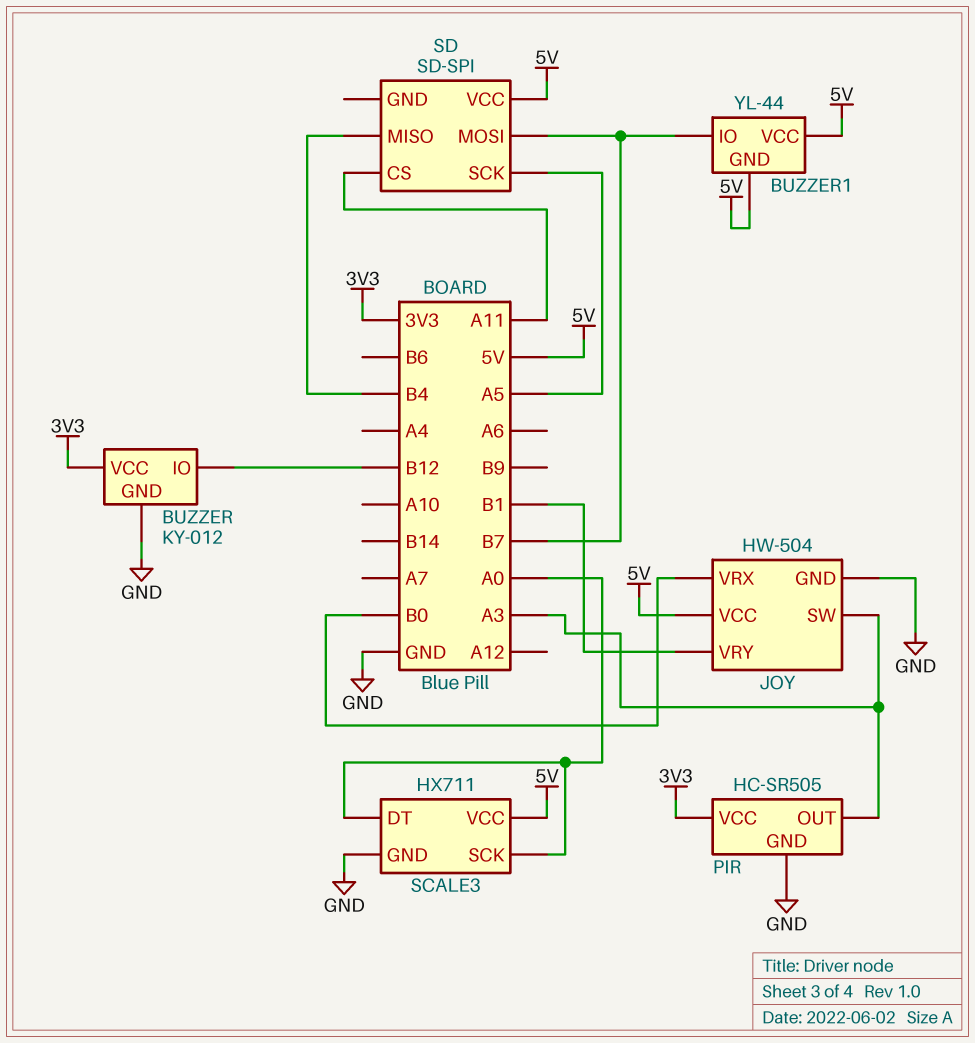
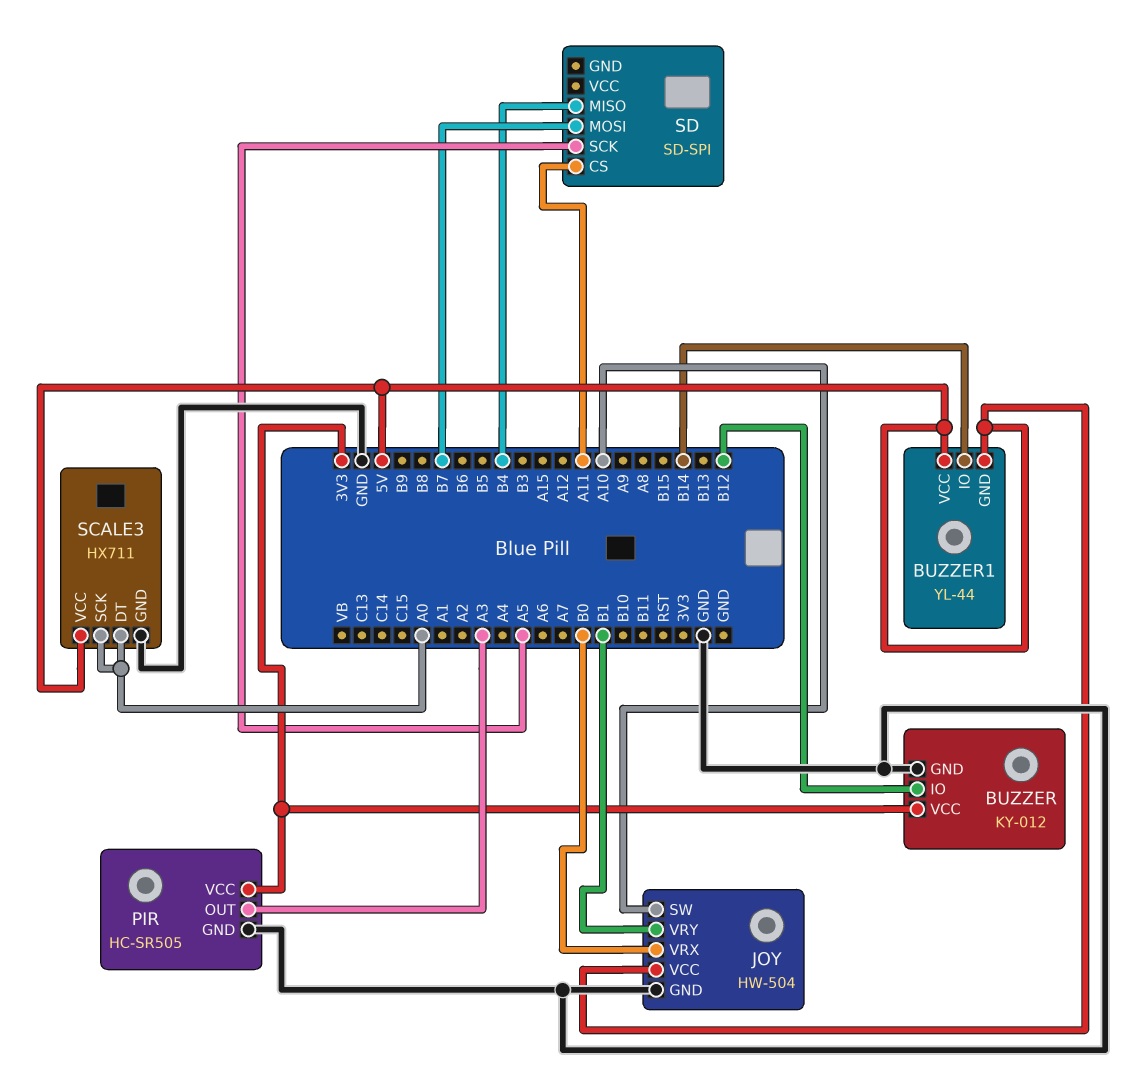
BUZZER1 pin IO: B7 -> B14
JOY pin SW: A3 -> A10
SD pin VCC: 5V -> none

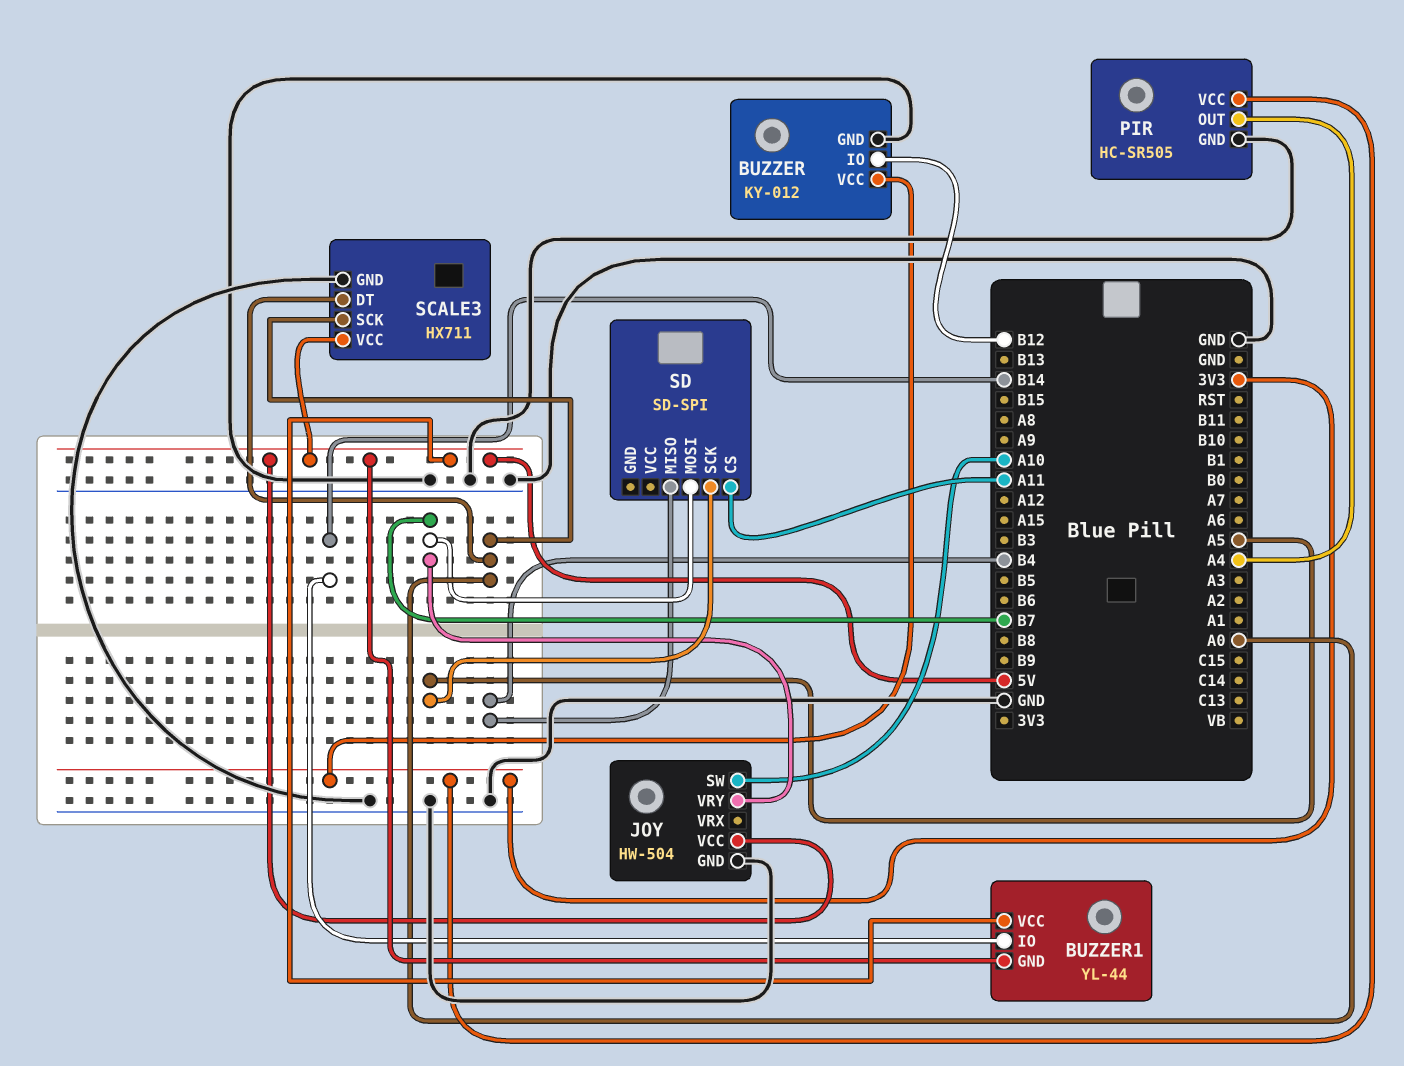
JOY pin VRX: B0 -> none
JOY pin VRY: B1 -> B7
PIR pin OUT: A3 -> A4

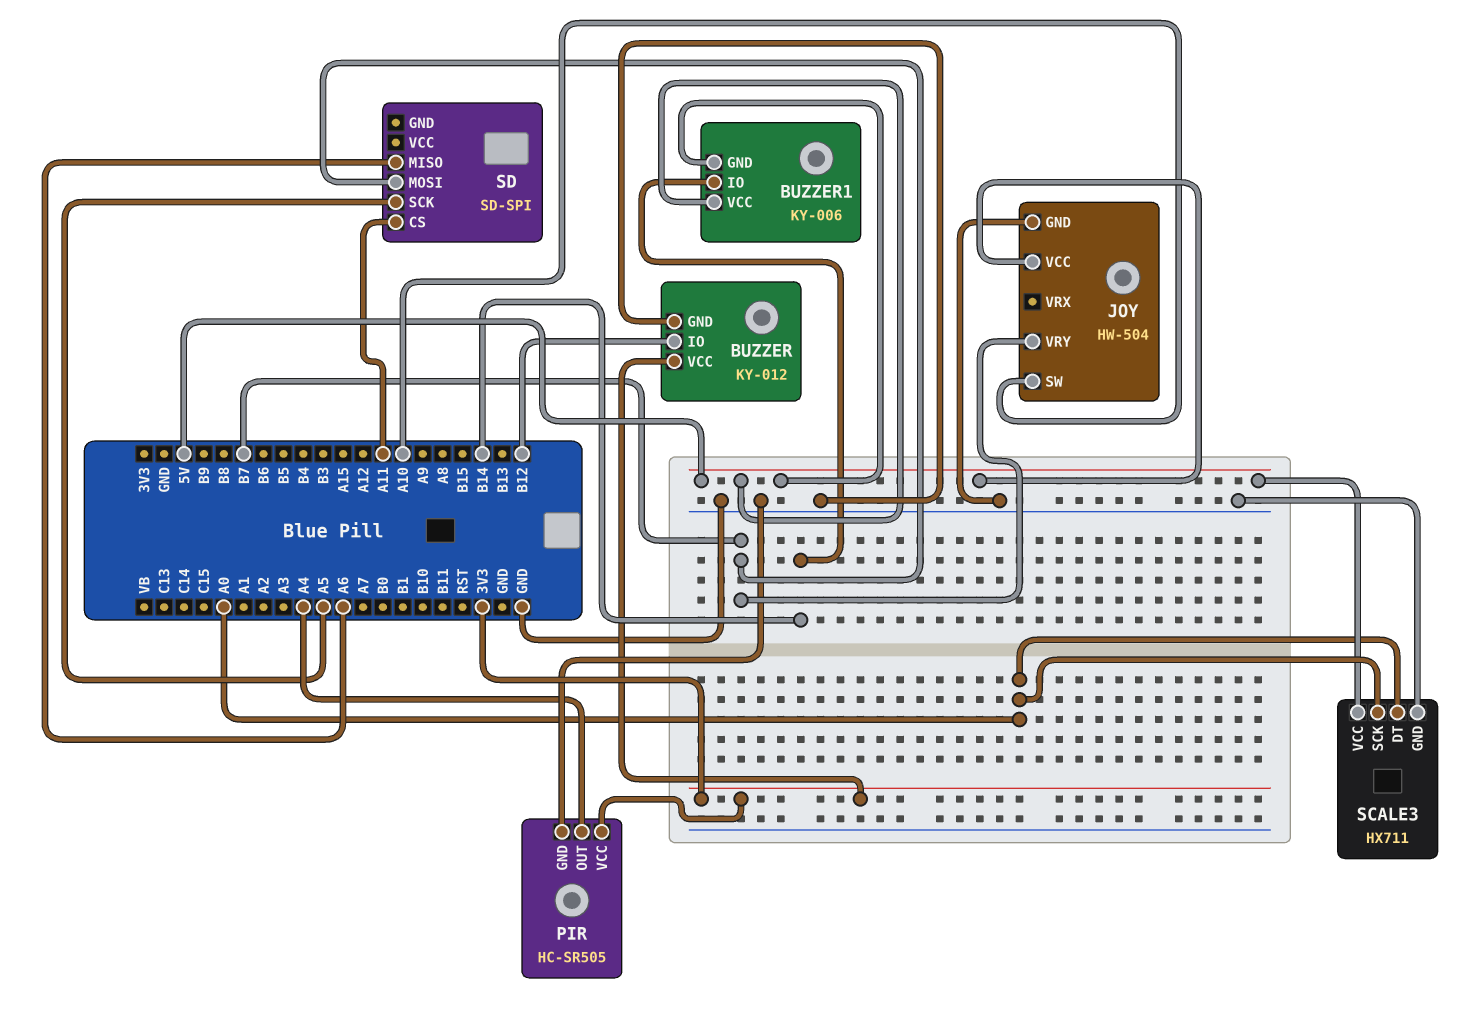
BUZZER1: YL-44 -> KY-006
SD pin MISO: B4 -> A6

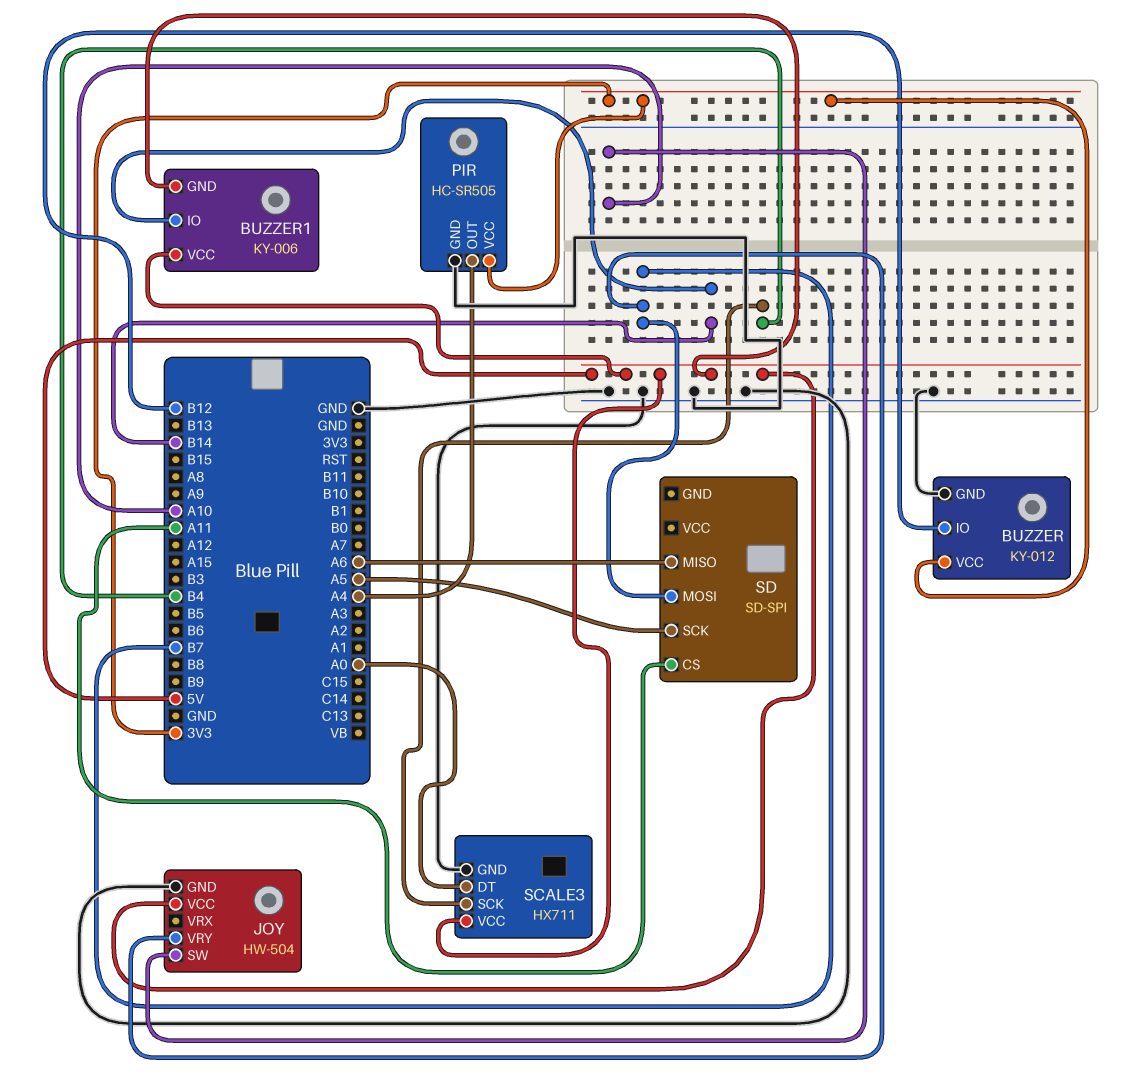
SCALE3 pin SCK: A0 -> B4

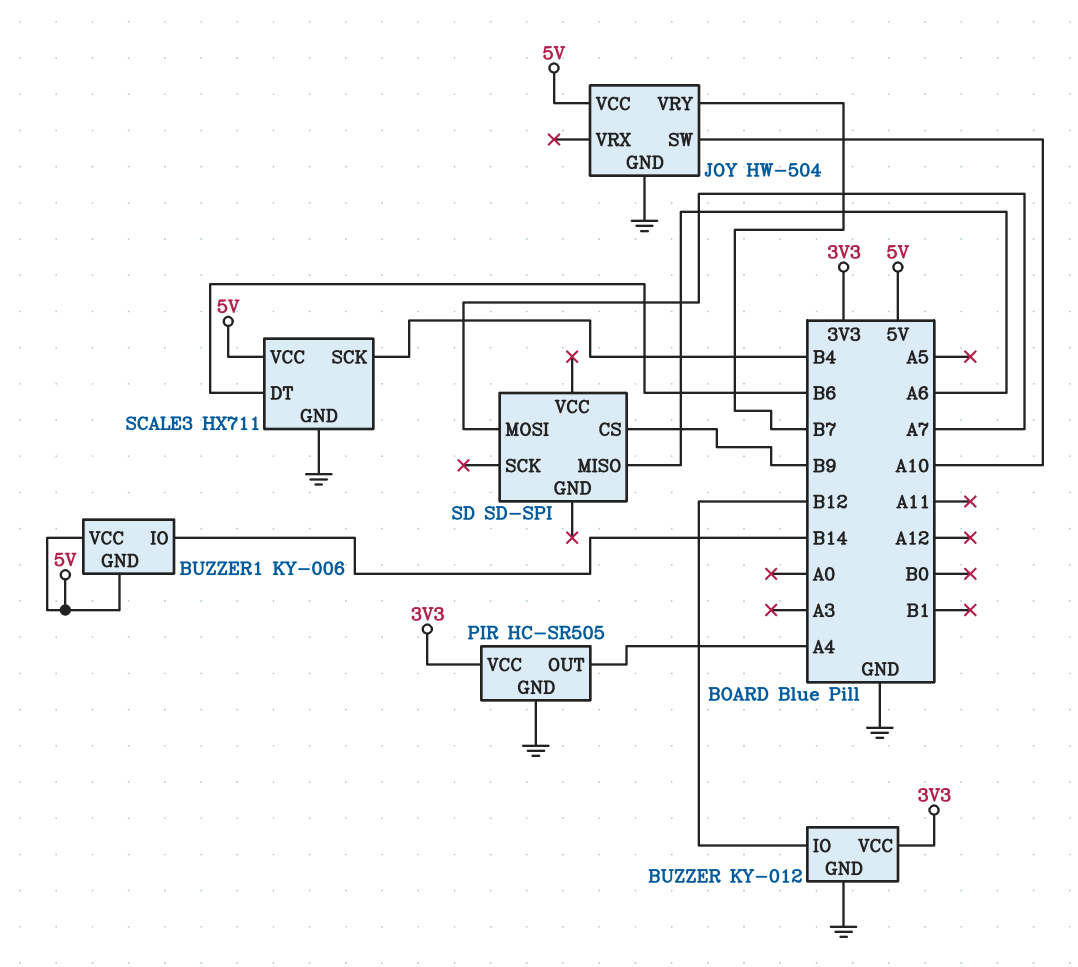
SCALE3 pin DT: A0 -> B6
SD pin CS: A11 -> B9
SD pin MOSI: B7 -> A7
SD pin SCK: A5 -> none

